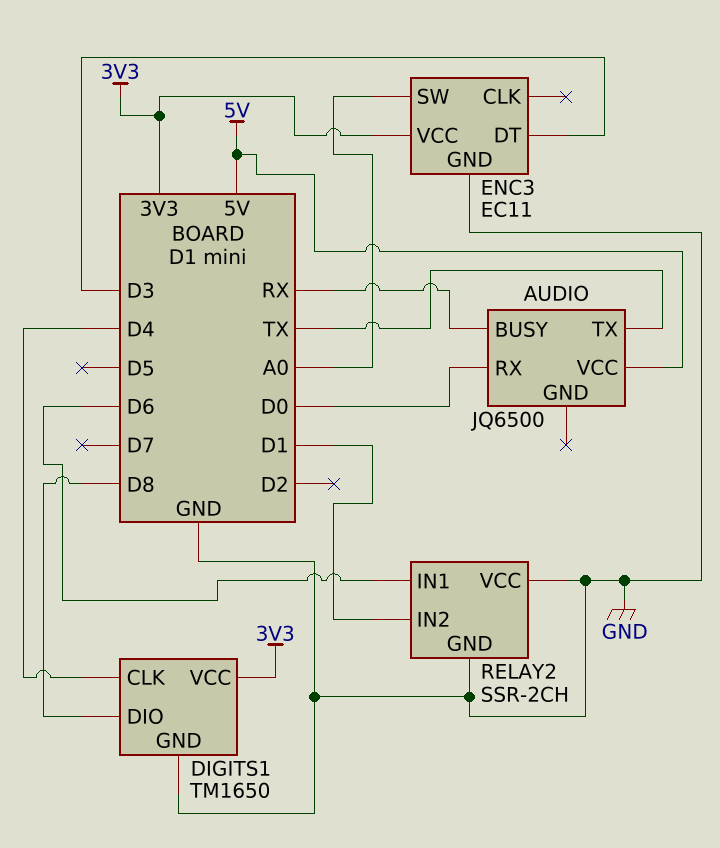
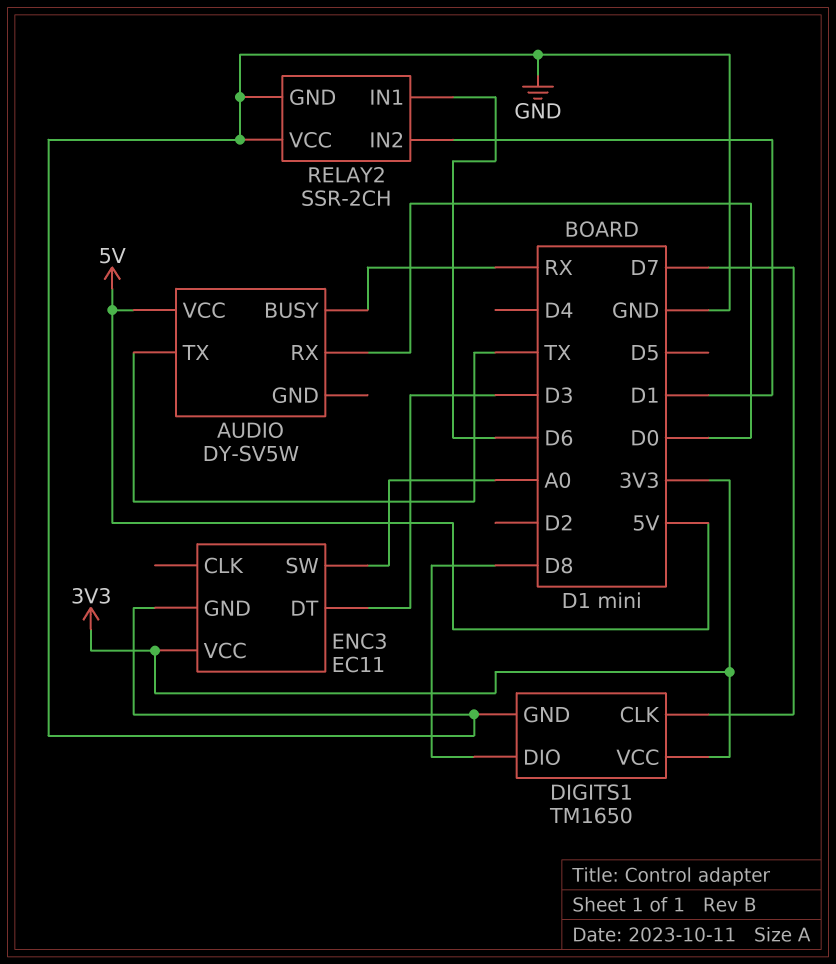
AUDIO: JQ6500 -> DY-SV5W
DIGITS1 pin CLK: D4 -> D7

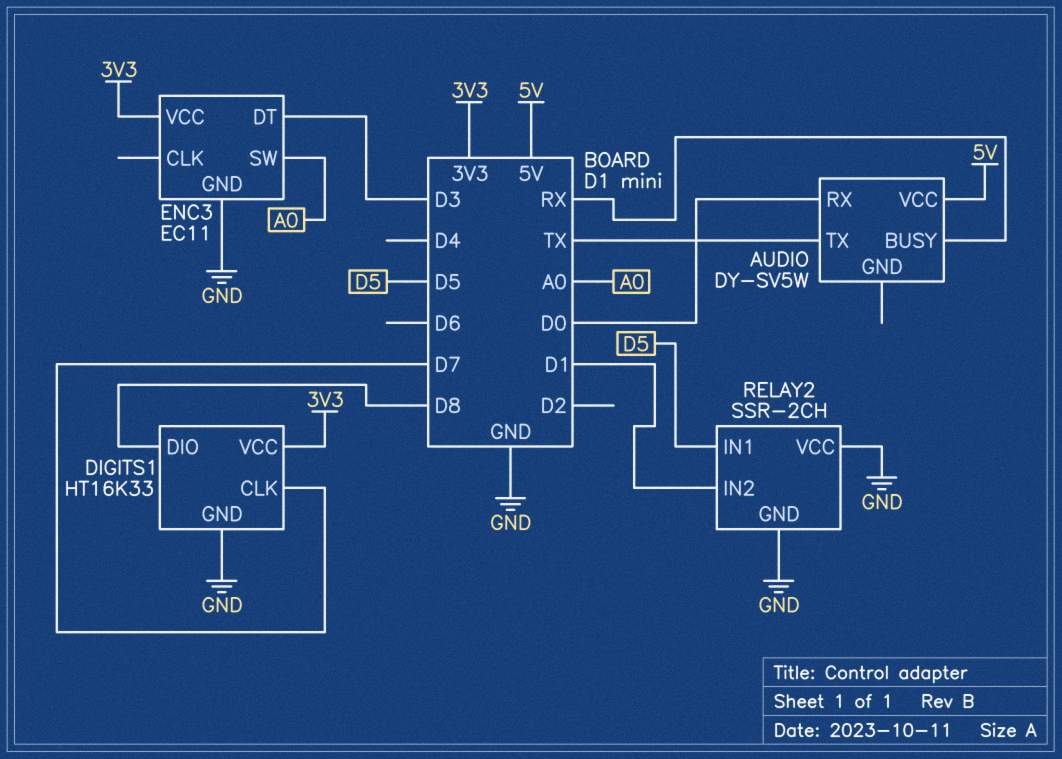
DIGITS1: TM1650 -> HT16K33
RELAY2 pin IN1: D6 -> D5

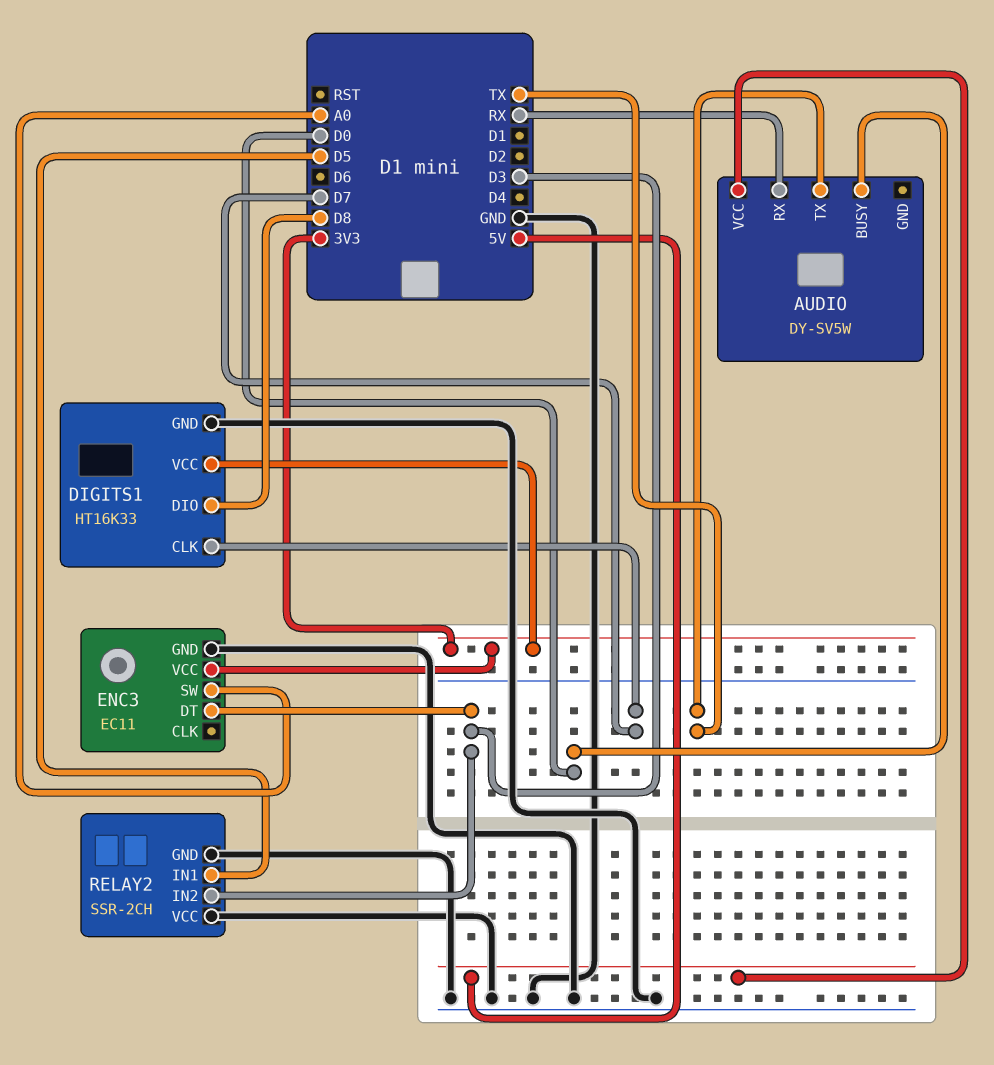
AUDIO pin BUSY: RX -> D0
AUDIO pin RX: D0 -> RX
RELAY2 pin IN2: D1 -> D3

